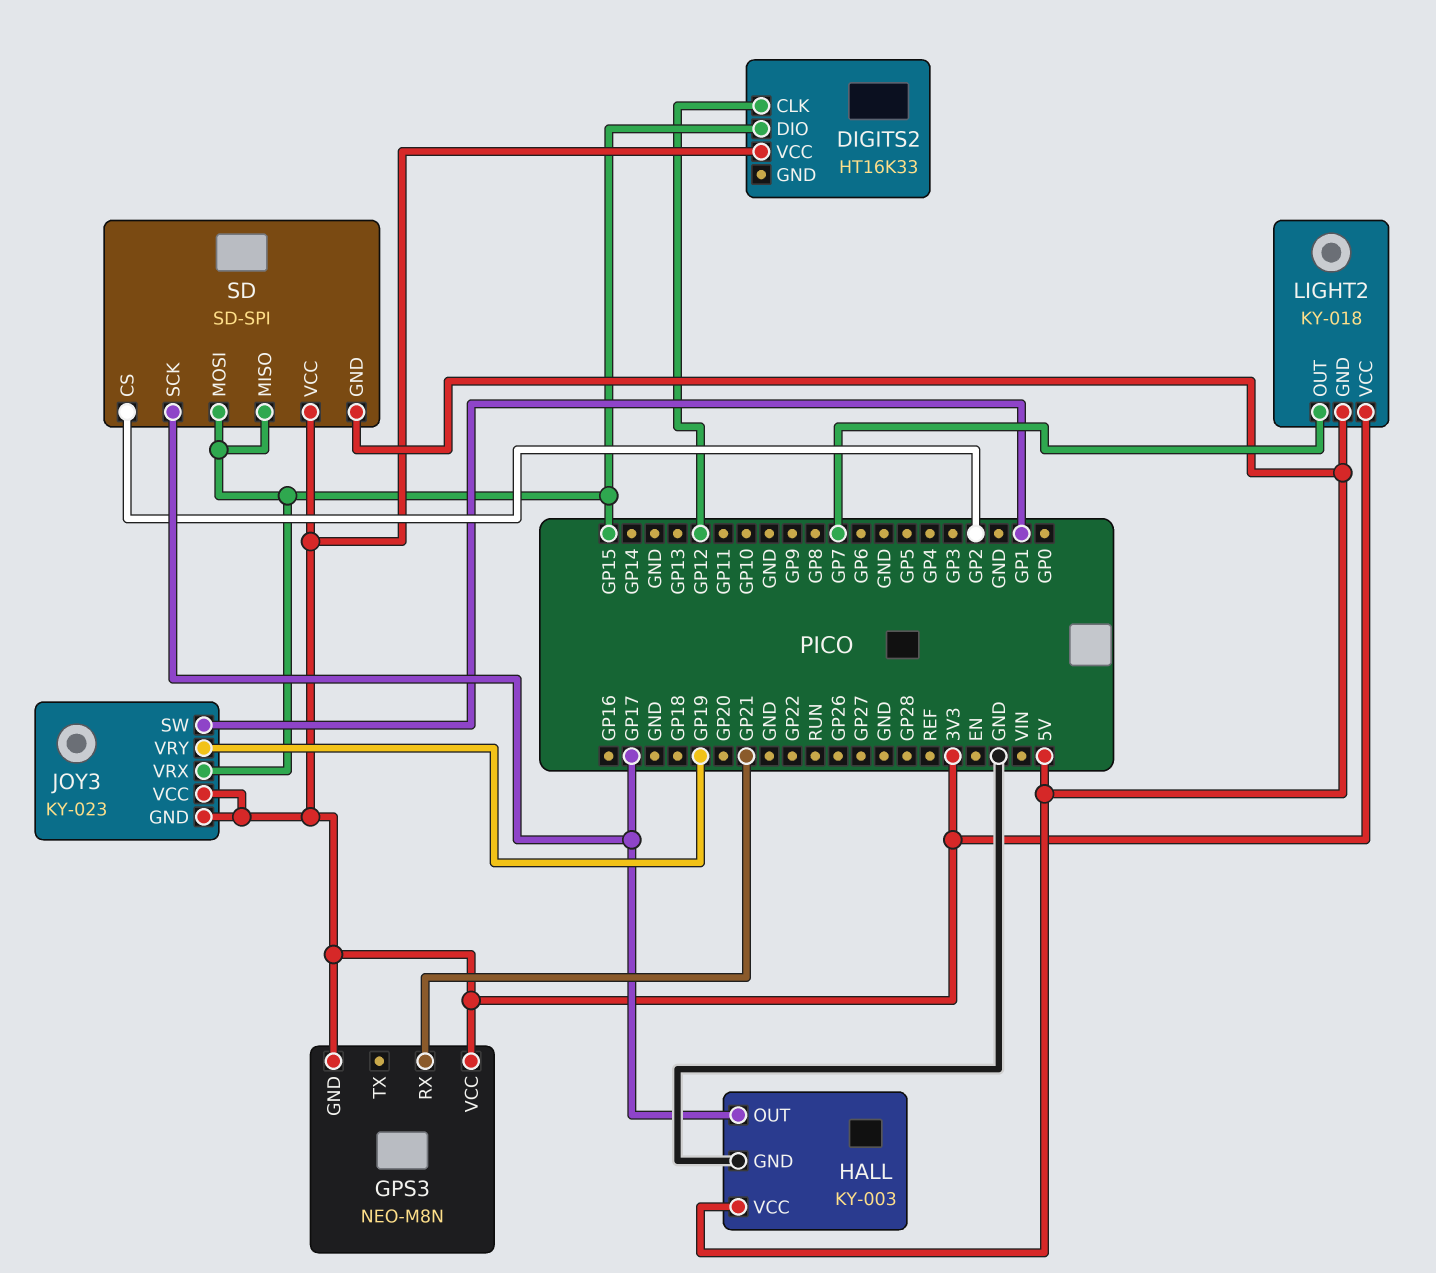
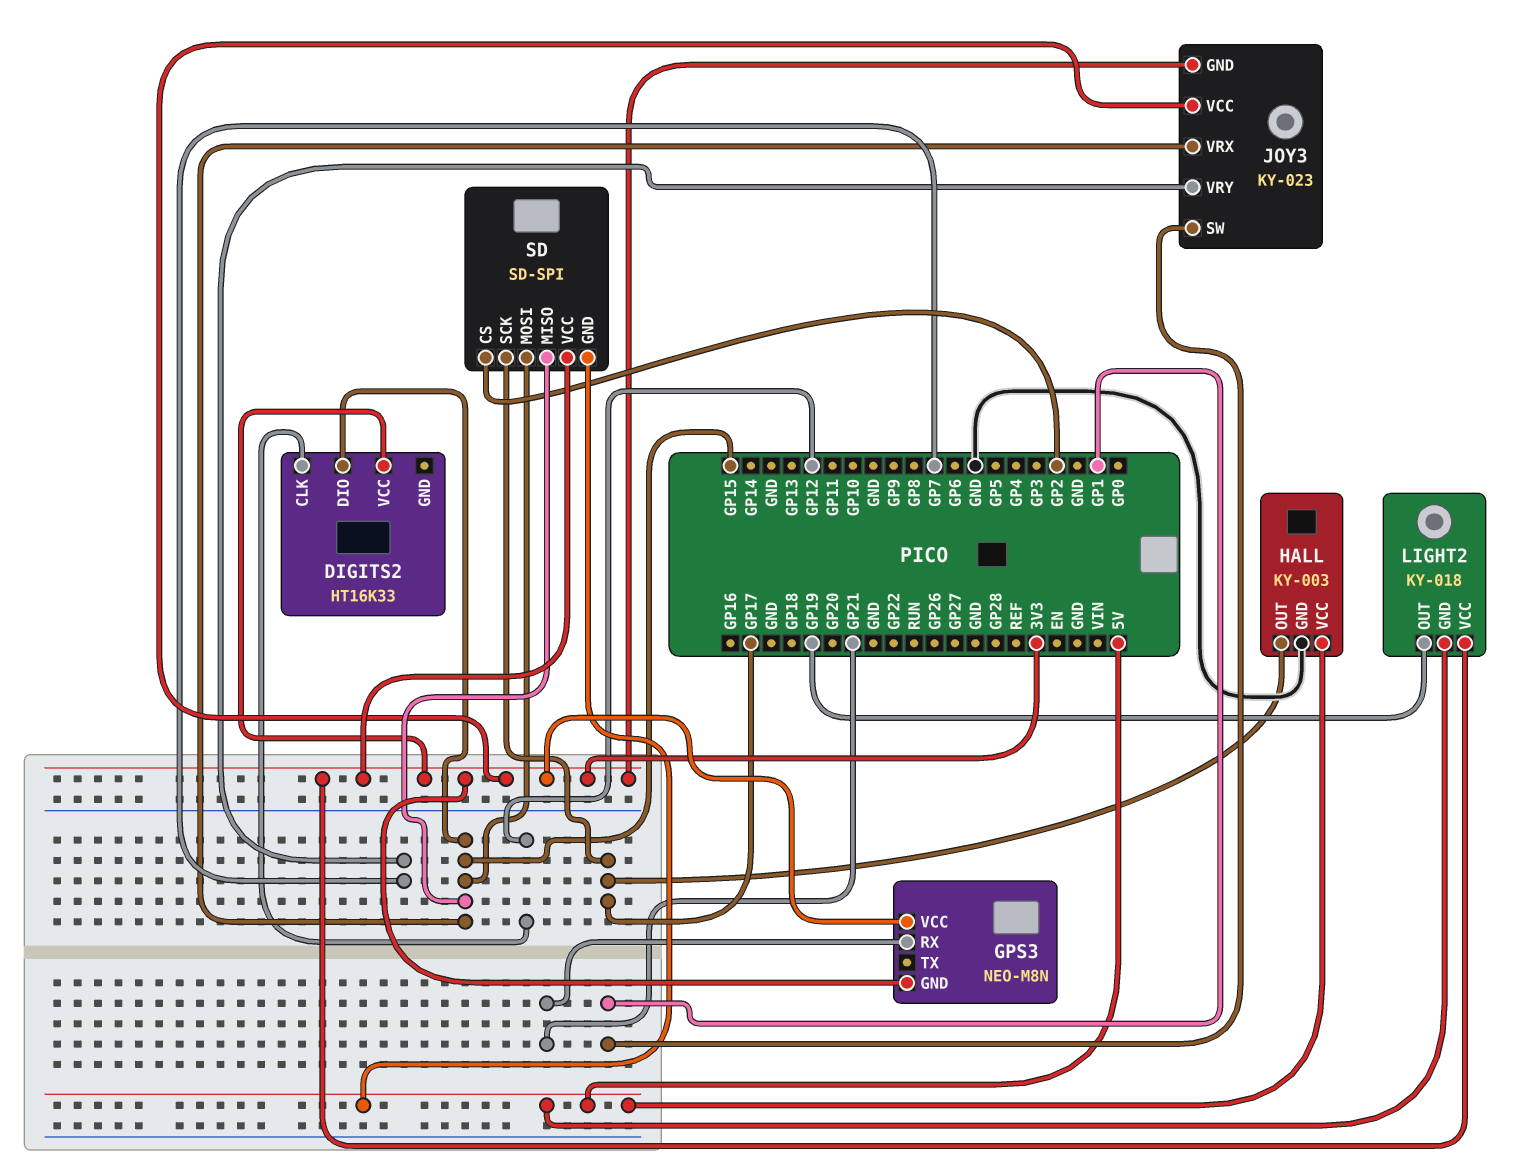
JOY3 pin VRY: GP19 -> GP7
LIGHT2 pin OUT: GP7 -> GP19

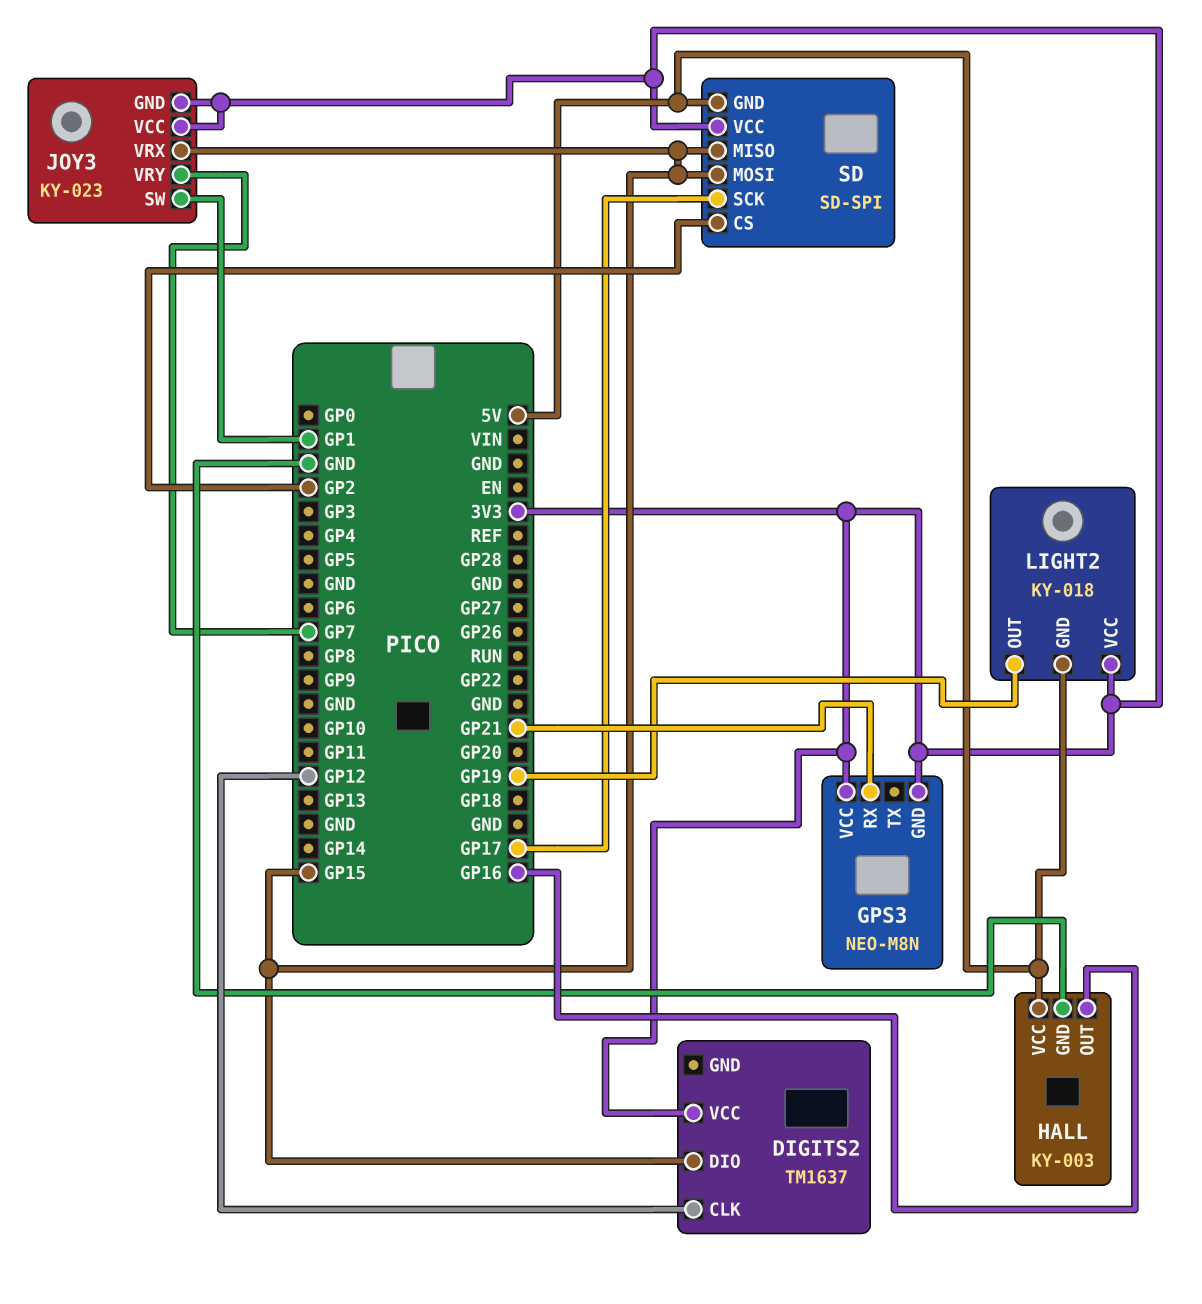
DIGITS2: HT16K33 -> TM1637
HALL pin OUT: GP17 -> GP16

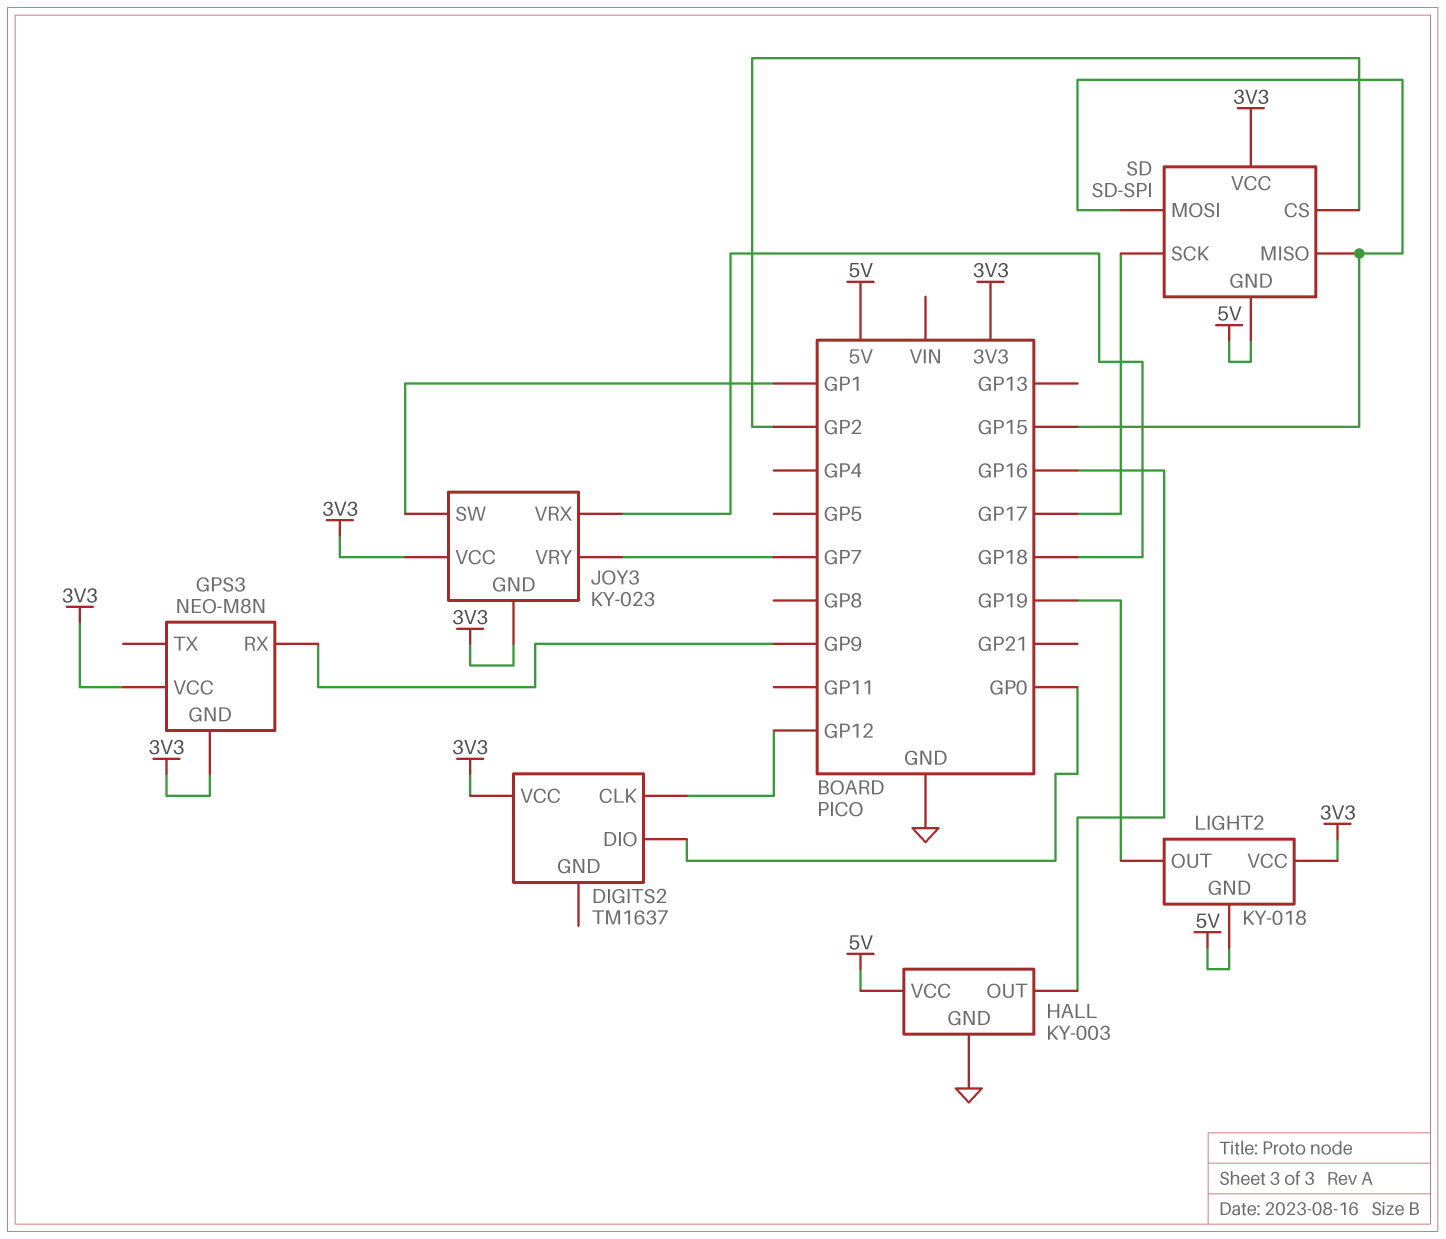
DIGITS2 pin DIO: GP15 -> GP0
GPS3 pin RX: GP21 -> GP9
JOY3 pin VRX: GP15 -> GP18

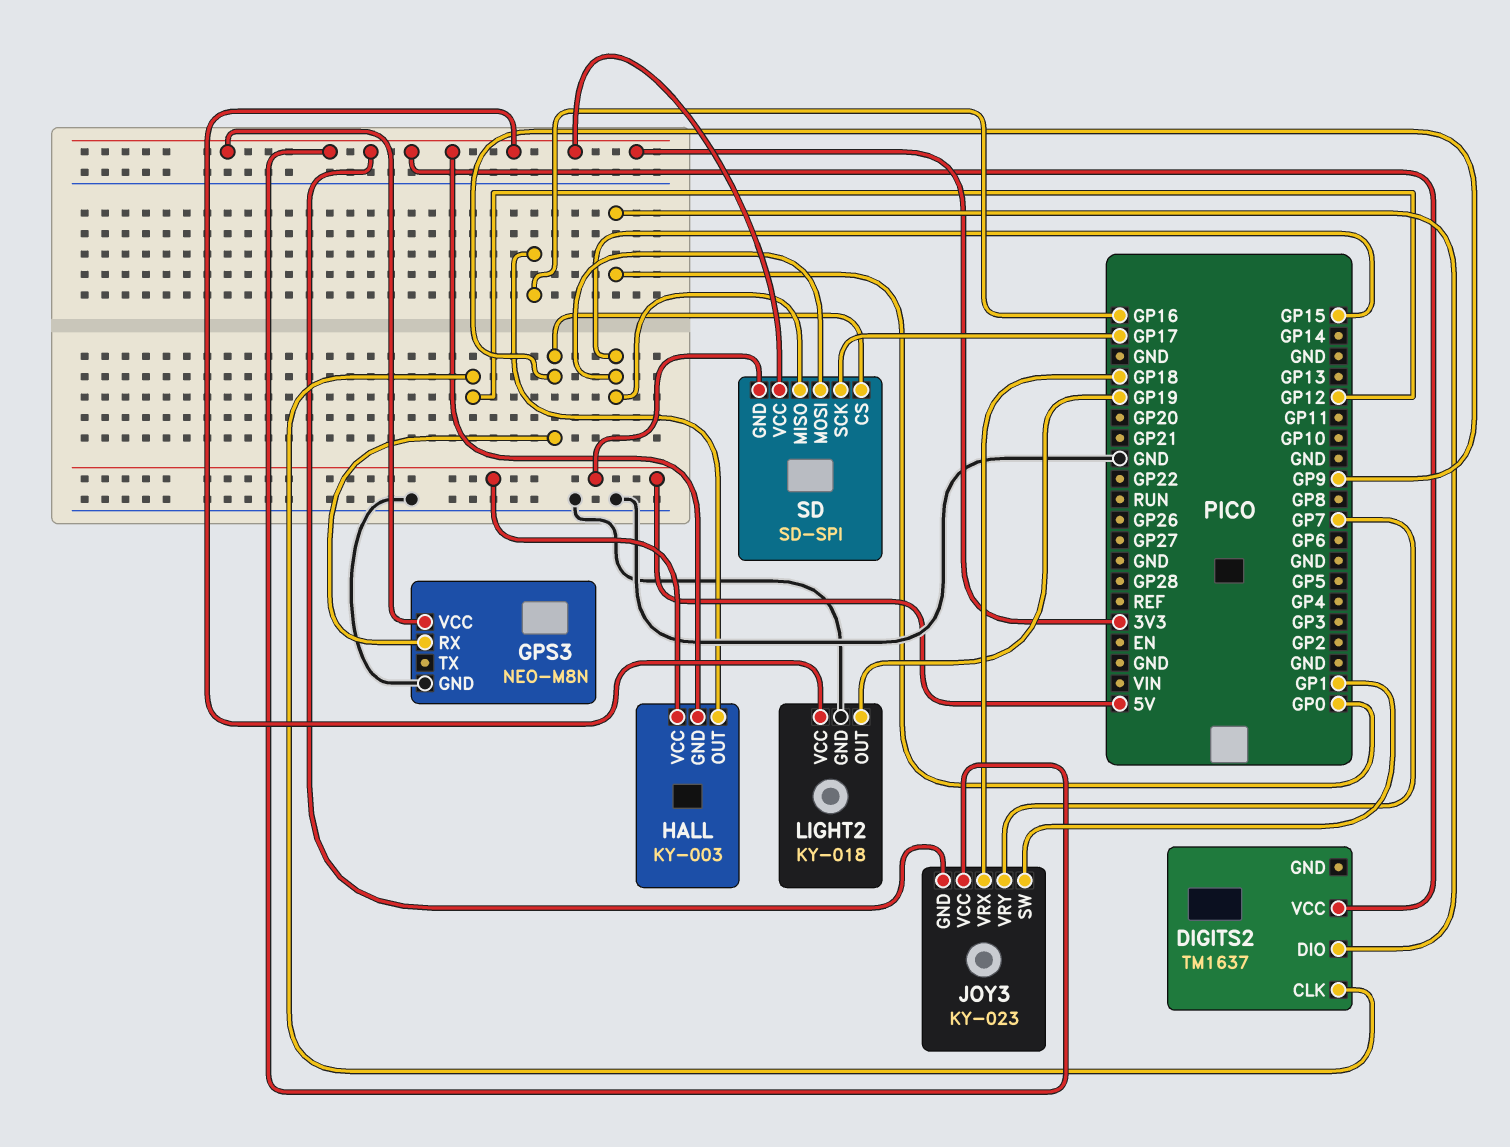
GPS3 pin GND: 3V3 -> GND
HALL pin GND: GND -> 3V3
LIGHT2 pin GND: 5V -> GND
SD pin CS: GP2 -> GP9

